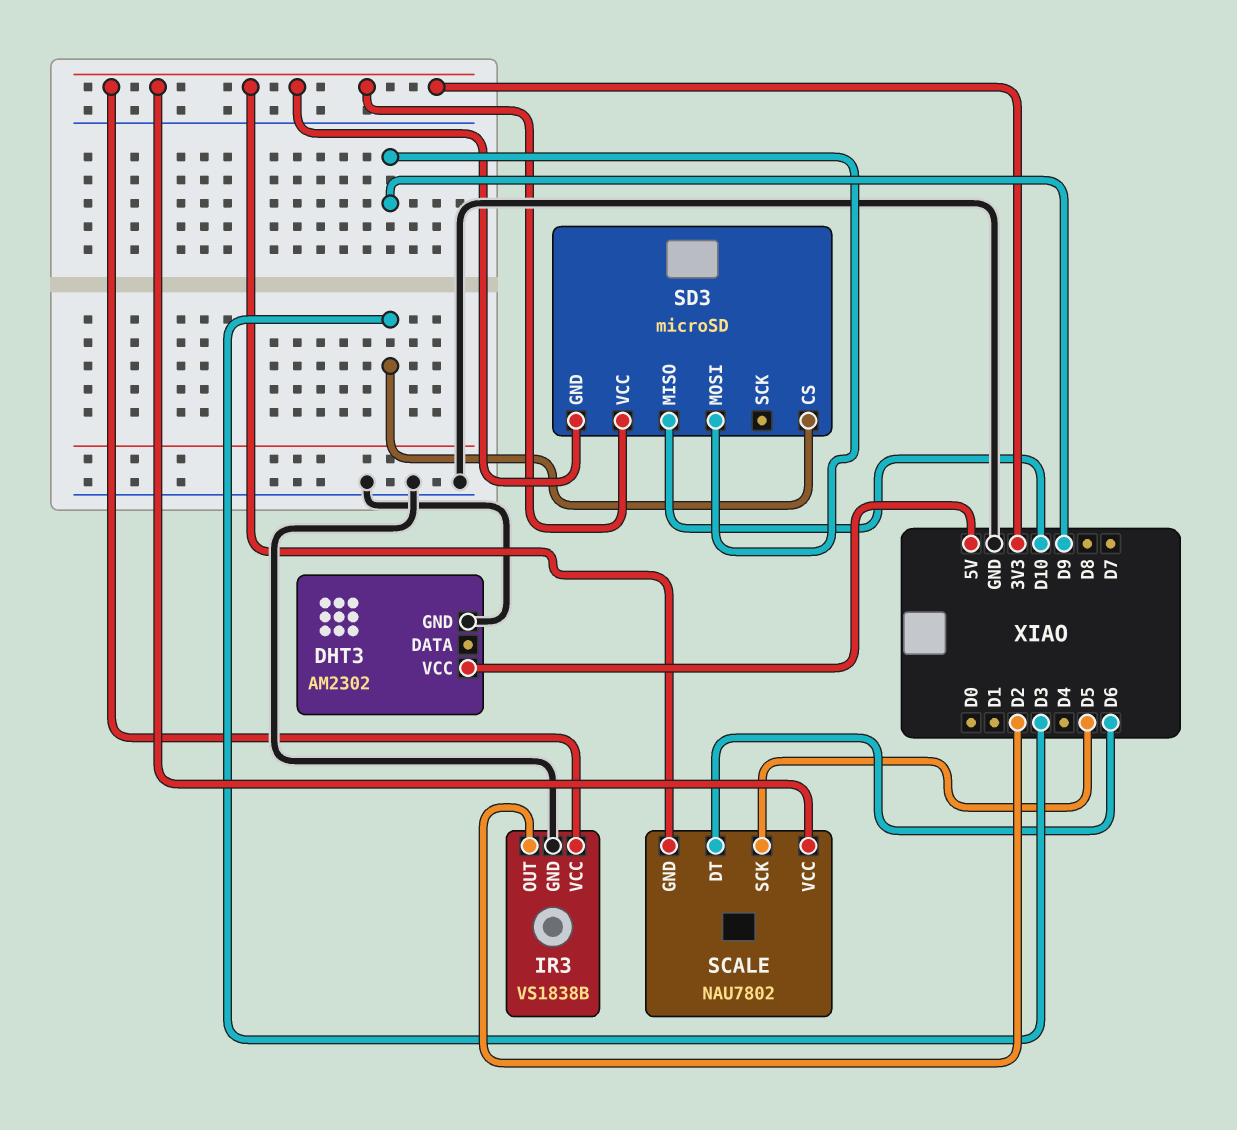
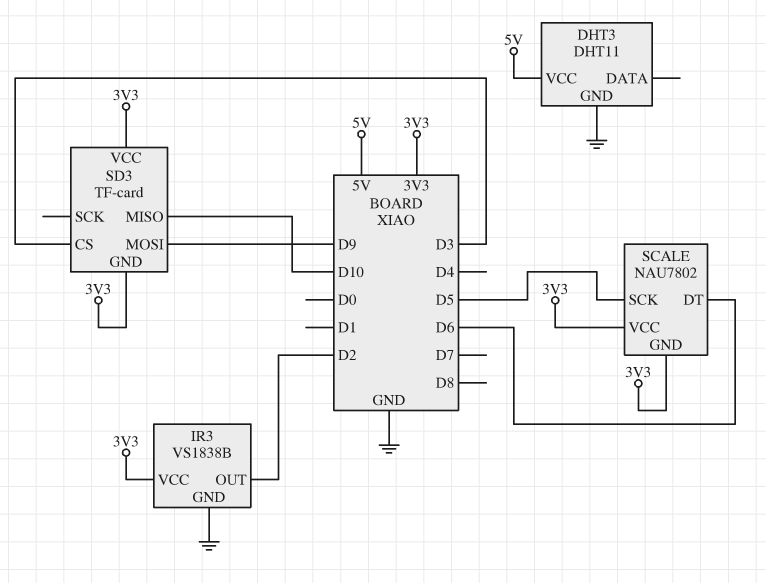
DHT3: AM2302 -> DHT11
SD3: microSD -> TF-card

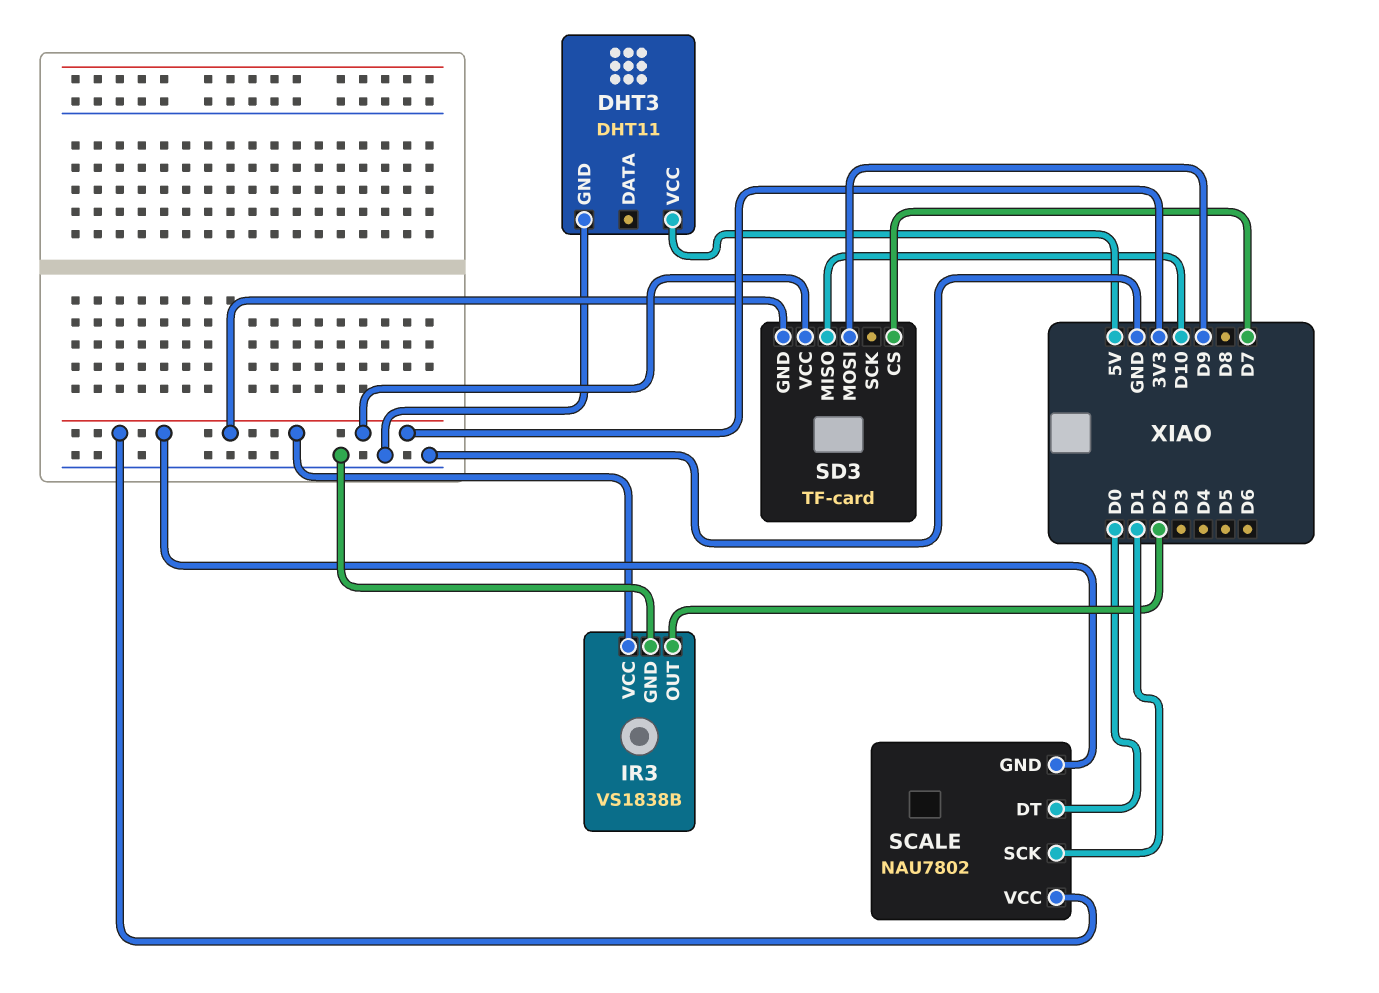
SCALE pin DT: D6 -> D0
SCALE pin SCK: D5 -> D1
SD3 pin CS: D3 -> D7

